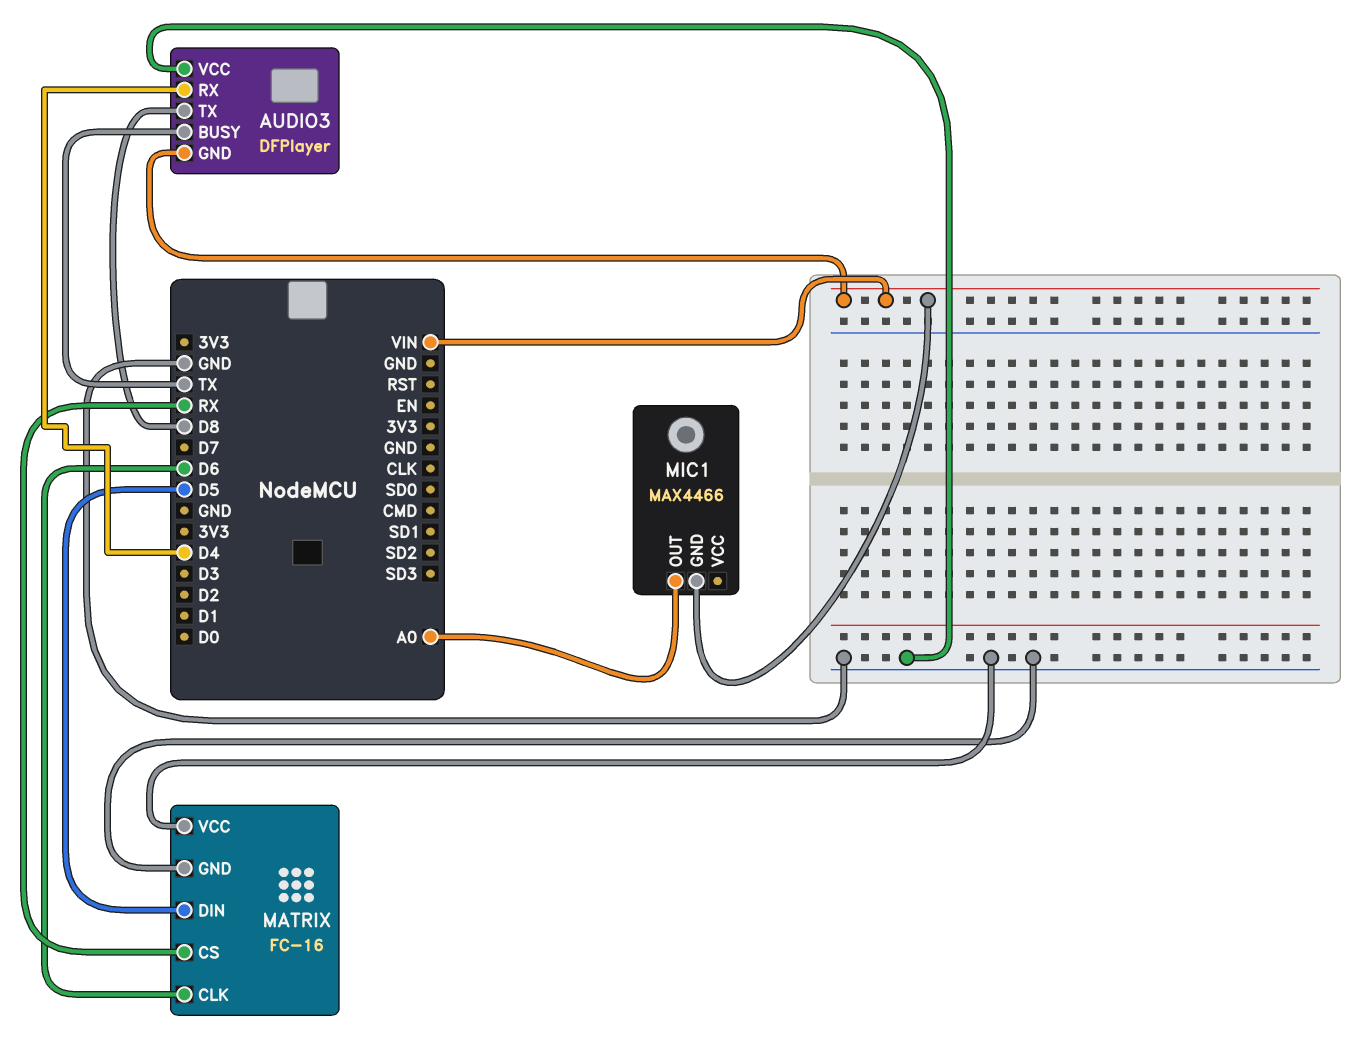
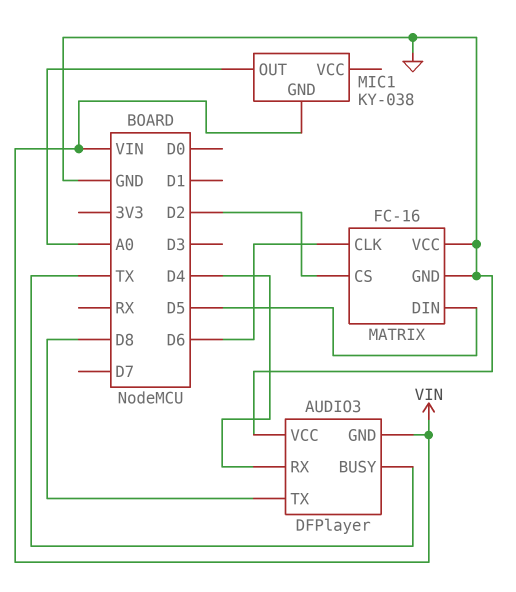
MATRIX pin CS: RX -> D2
MIC1: MAX4466 -> KY-038

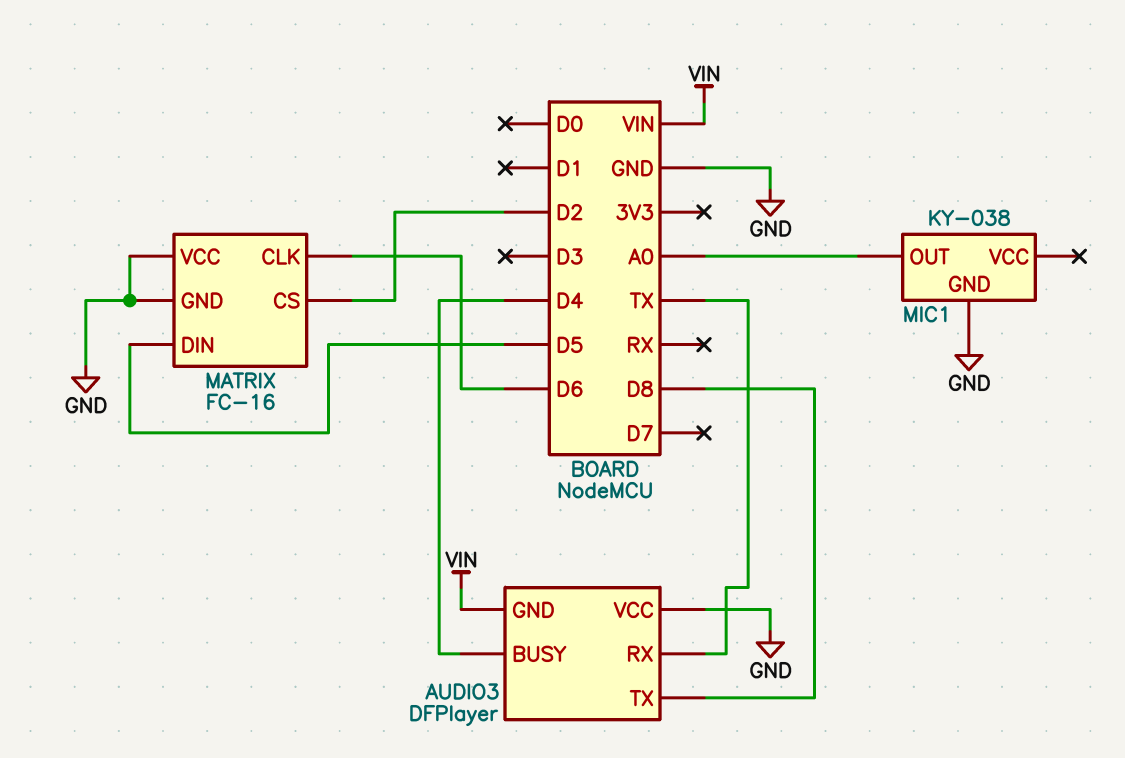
AUDIO3 pin BUSY: TX -> D4
AUDIO3 pin RX: D4 -> TX
MIC1 pin GND: VIN -> GND

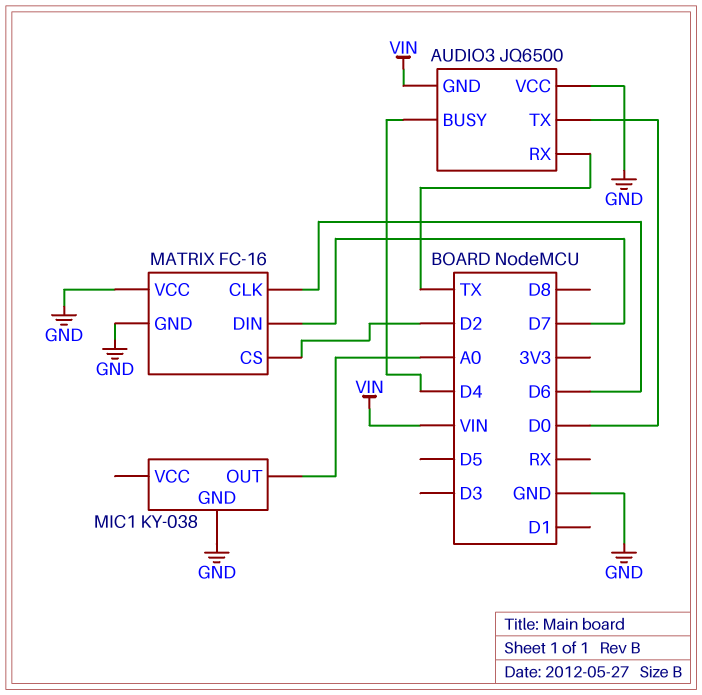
AUDIO3: DFPlayer -> JQ6500
AUDIO3 pin TX: D8 -> D0
MATRIX pin DIN: D5 -> D7

